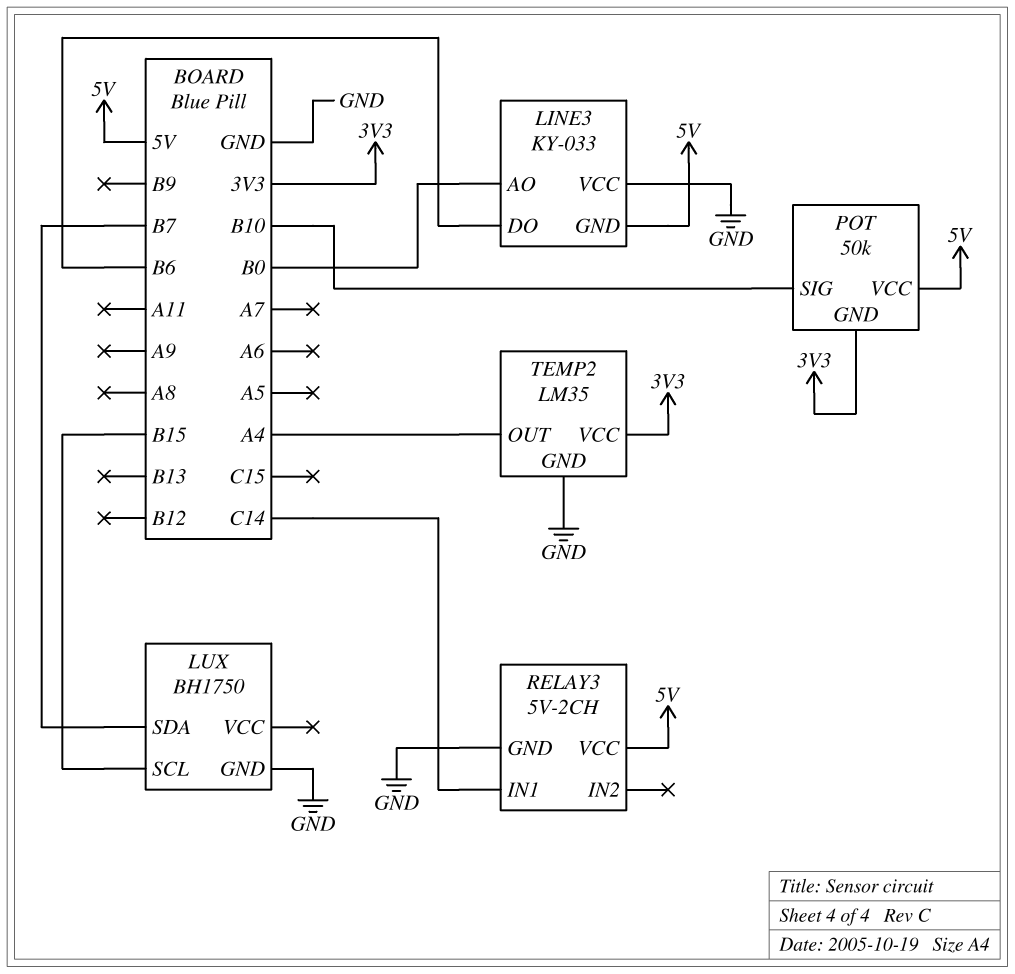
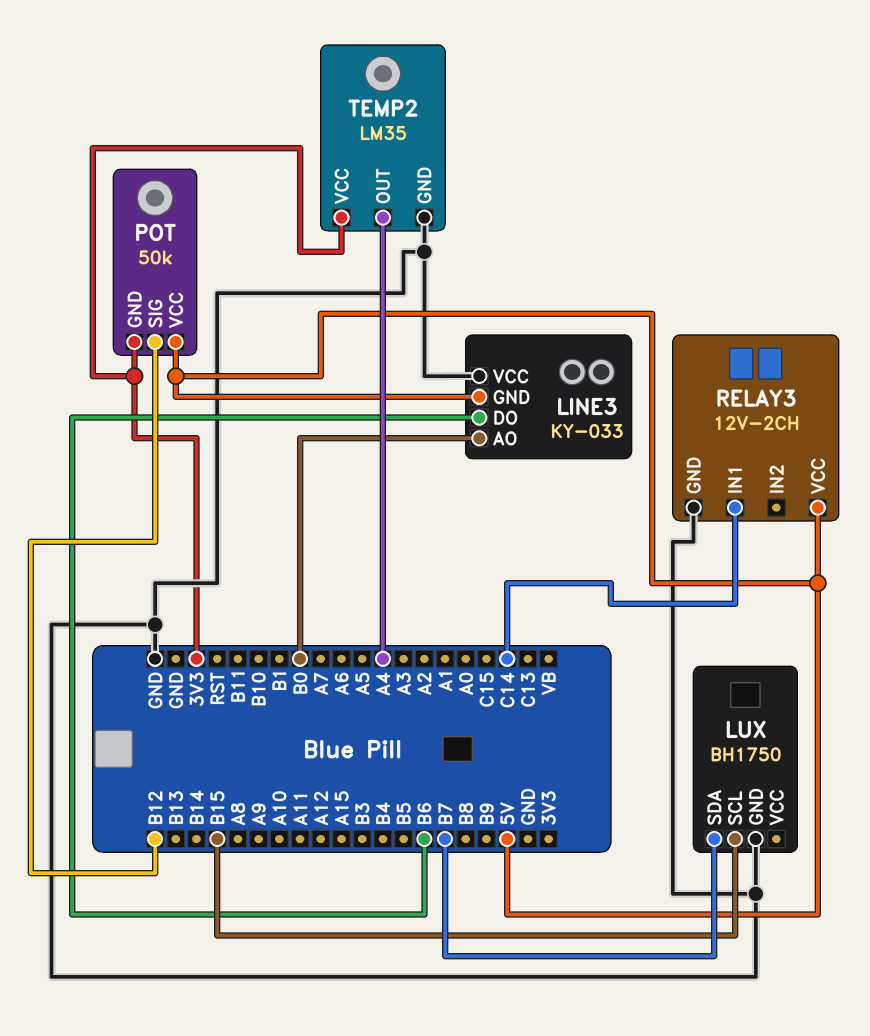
POT pin SIG: B10 -> B12
RELAY3: 5V-2CH -> 12V-2CH

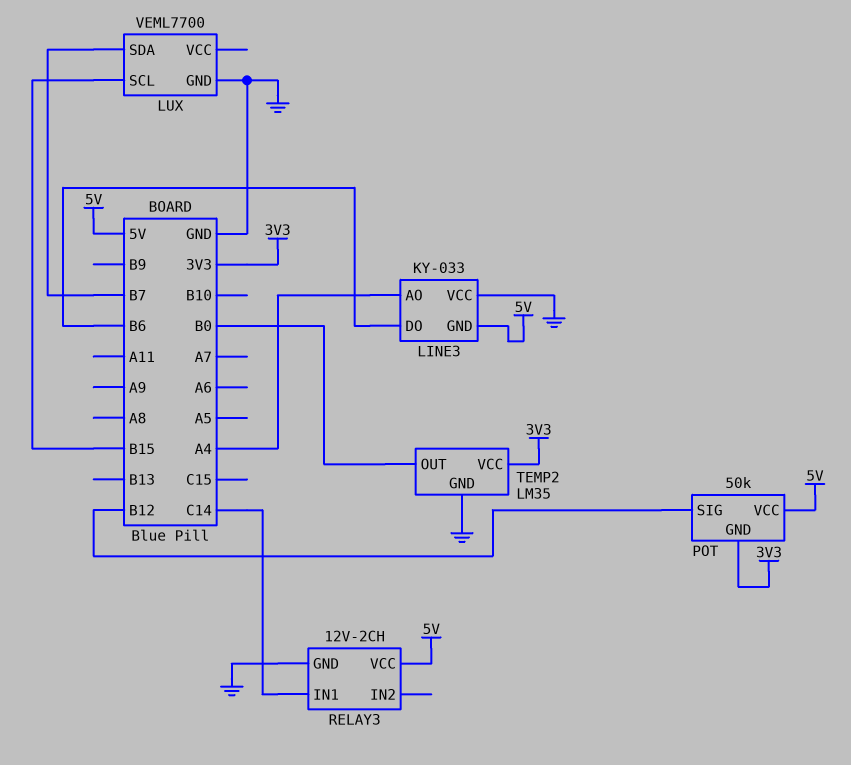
LINE3 pin AO: B0 -> A4
LUX: BH1750 -> VEML7700
TEMP2 pin OUT: A4 -> B0

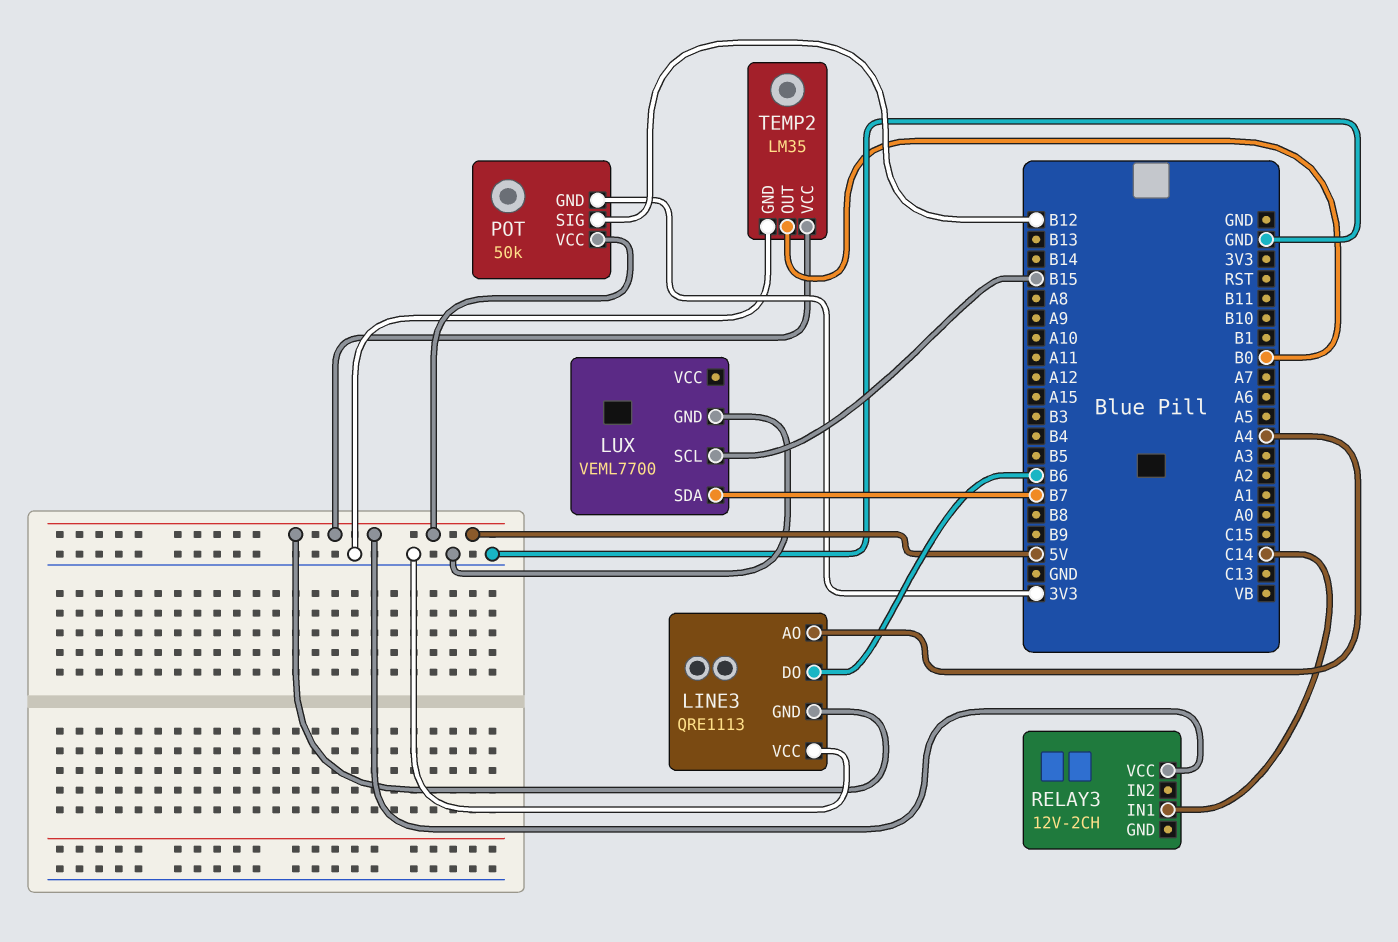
LINE3: KY-033 -> QRE1113
RELAY3 pin GND: GND -> none
TEMP2 pin VCC: 3V3 -> 5V

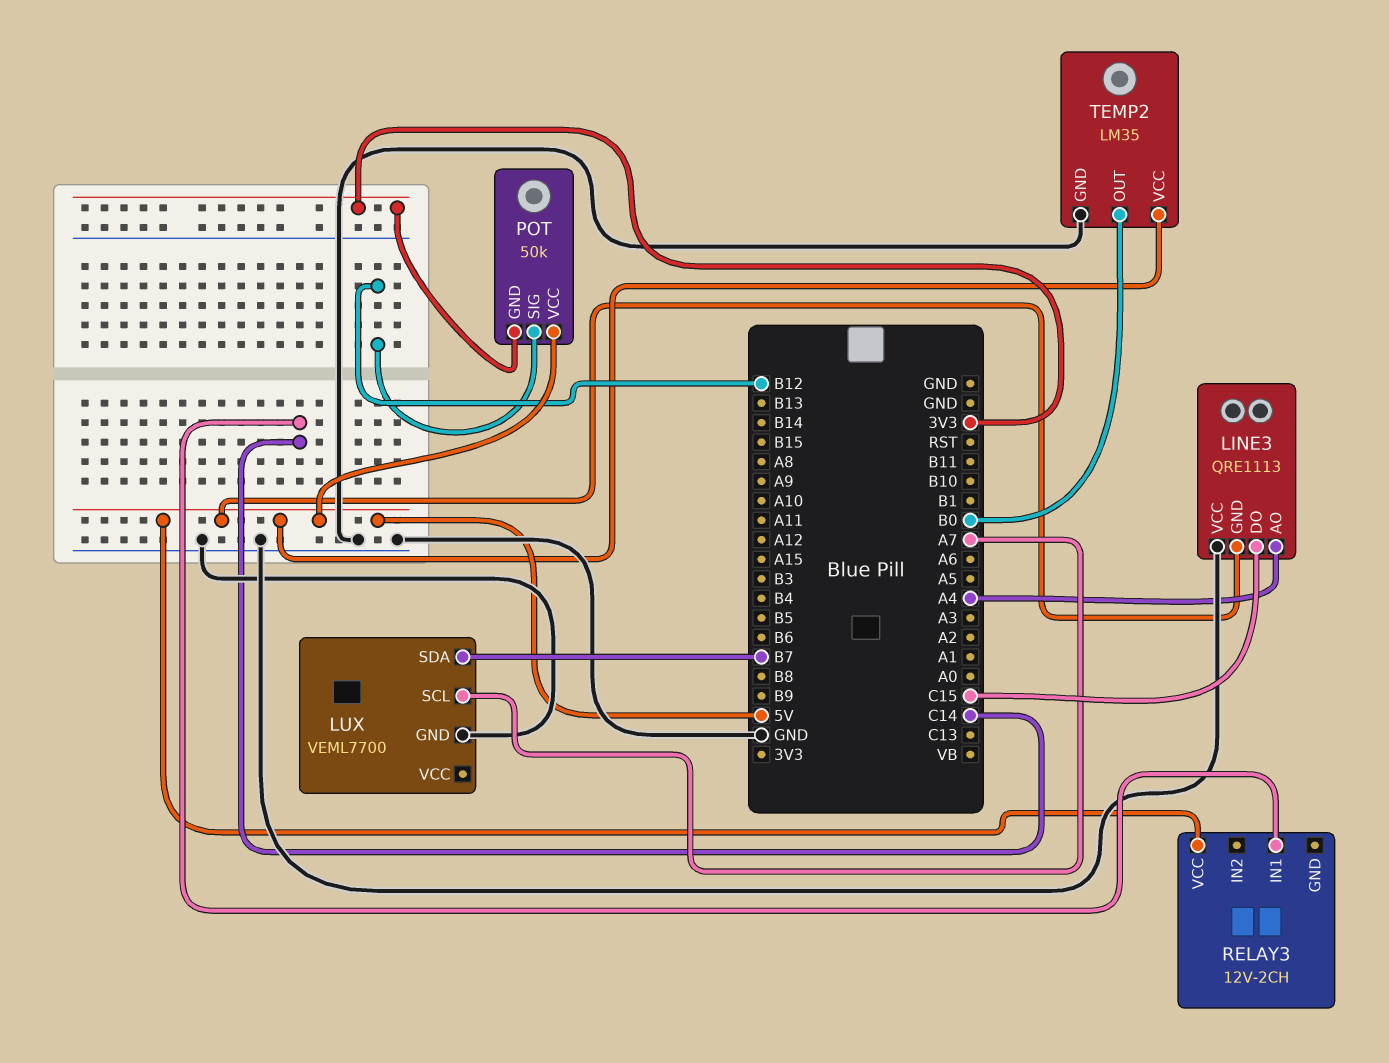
LINE3 pin DO: B6 -> C15
LUX pin SCL: B15 -> A7

